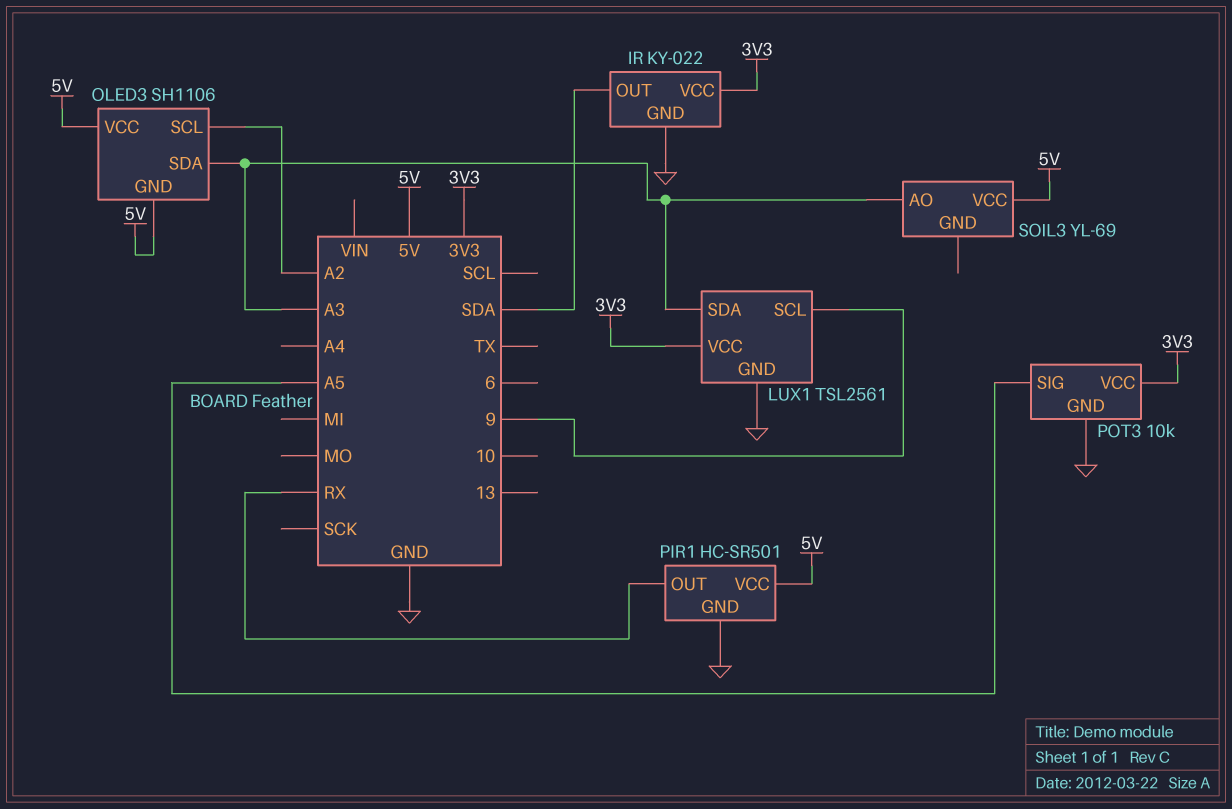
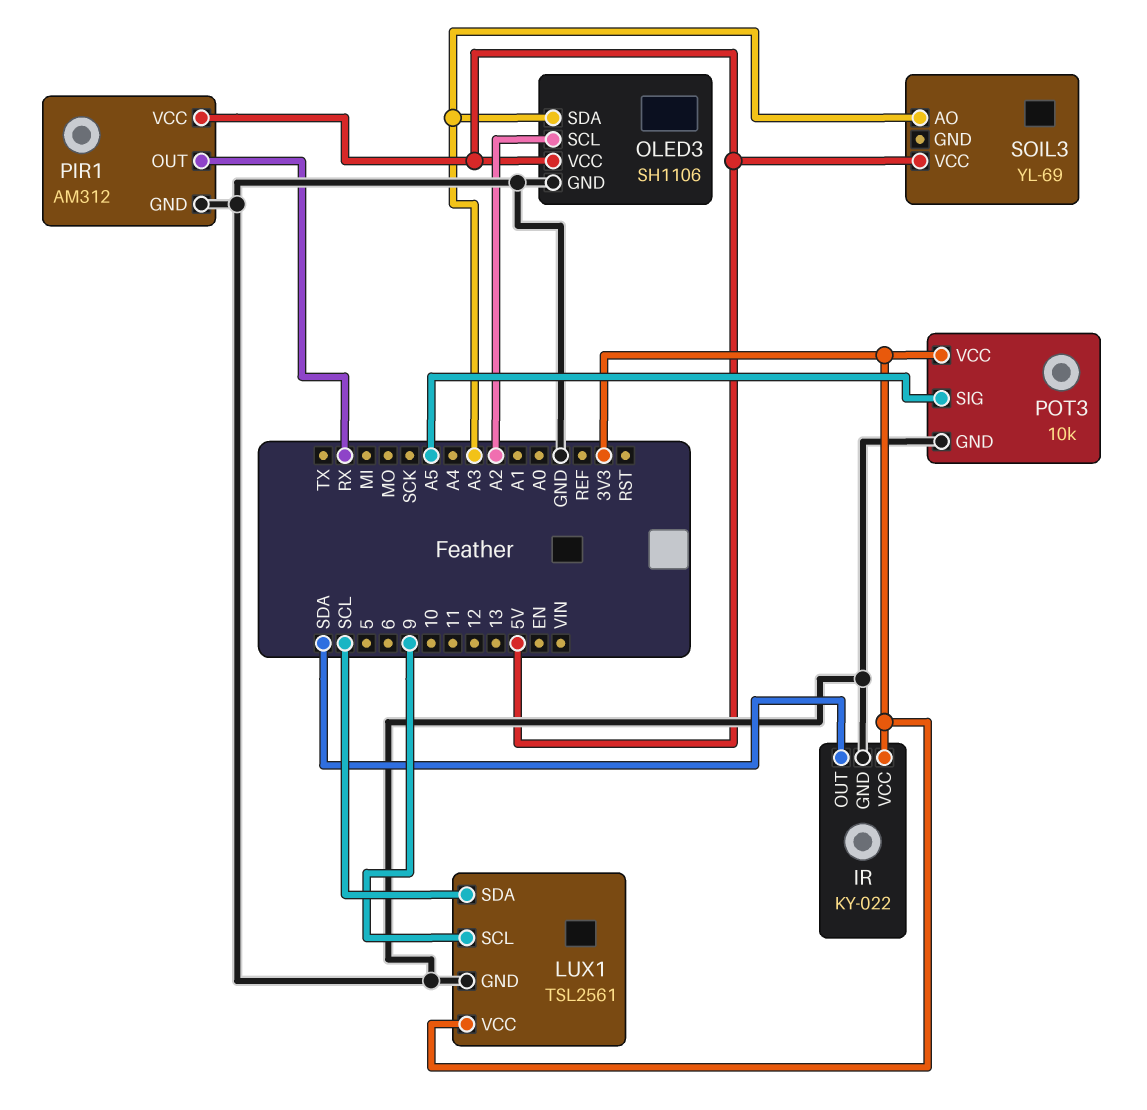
LUX1 pin SDA: A3 -> SCL
OLED3 pin GND: 5V -> GND
PIR1: HC-SR501 -> AM312

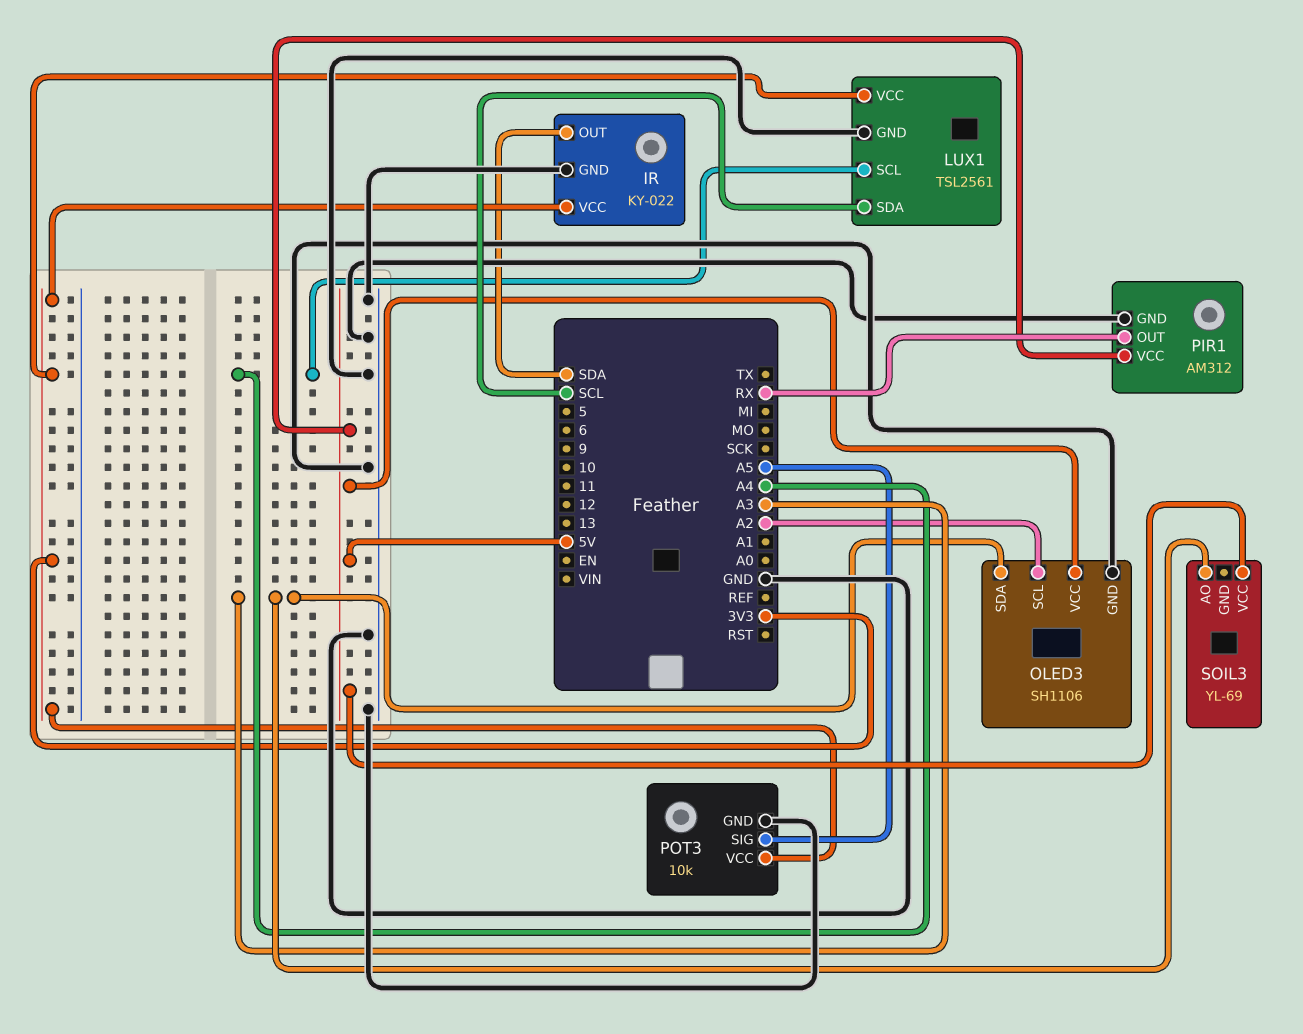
LUX1 pin SCL: 9 -> A4

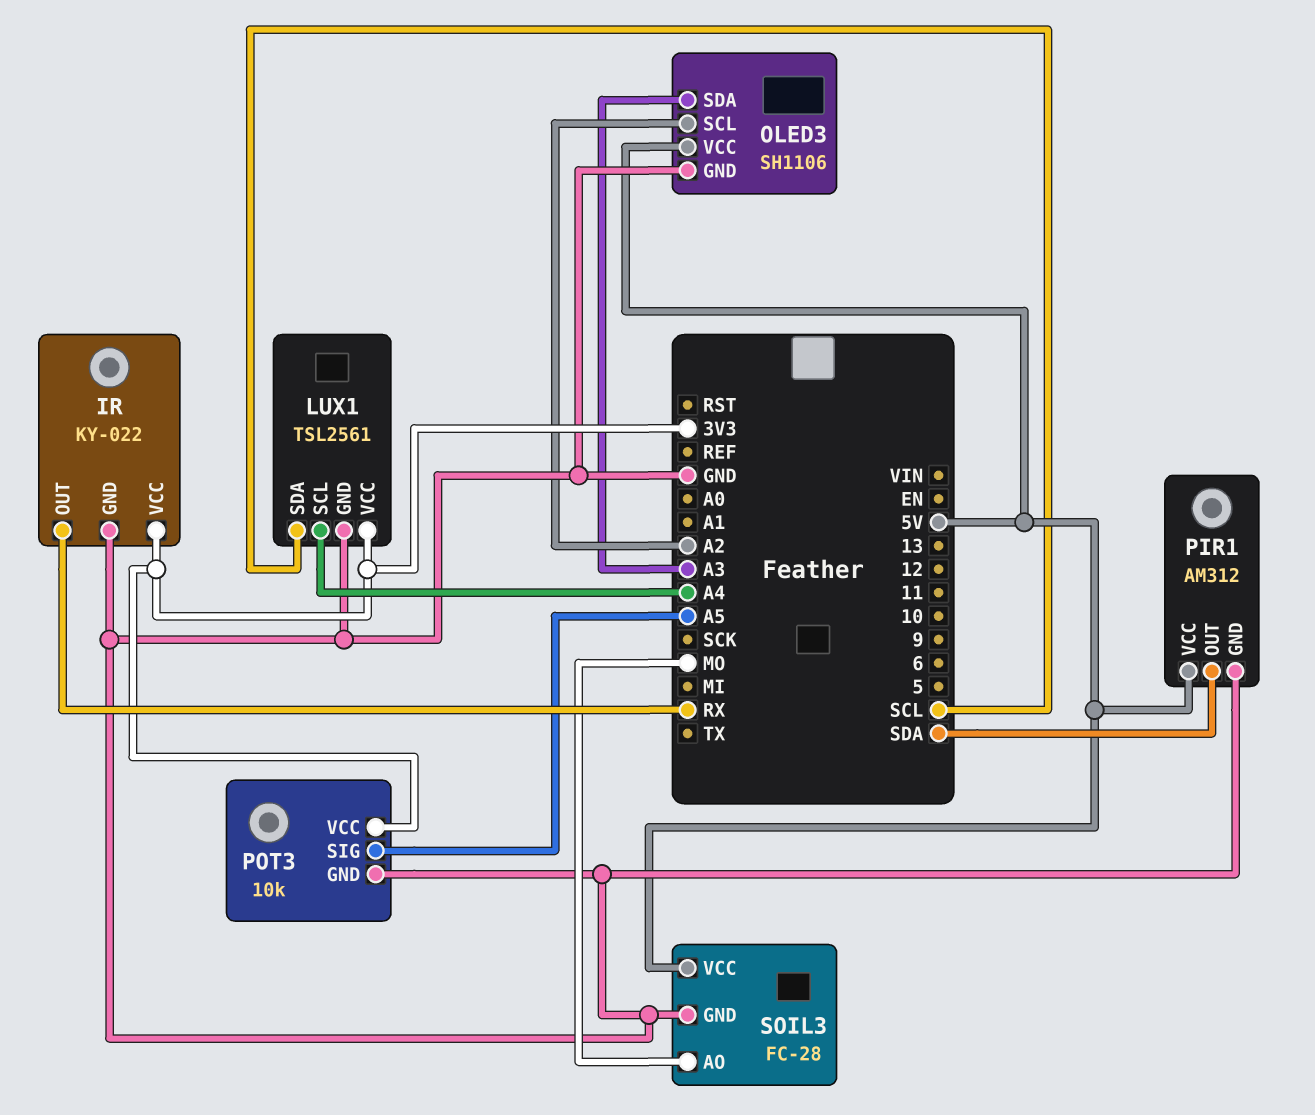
IR pin OUT: SDA -> RX
PIR1 pin OUT: RX -> SDA
SOIL3: YL-69 -> FC-28
SOIL3 pin AO: A3 -> MO
SOIL3 pin GND: none -> GND

